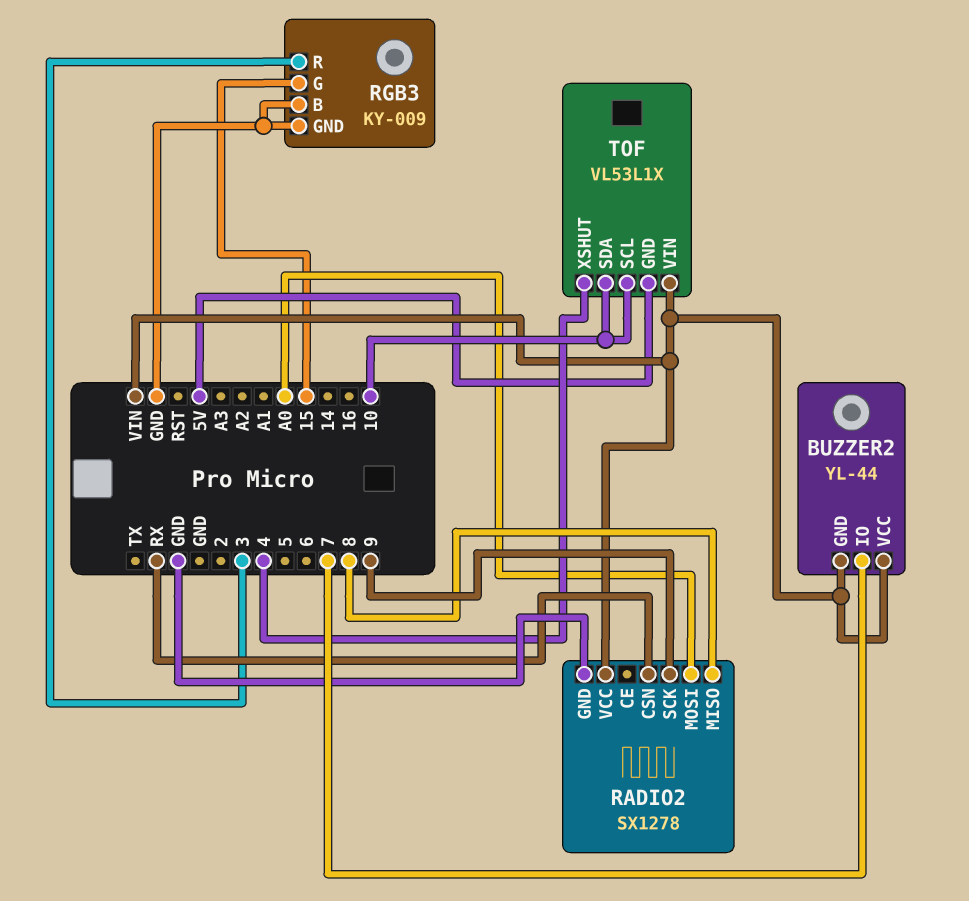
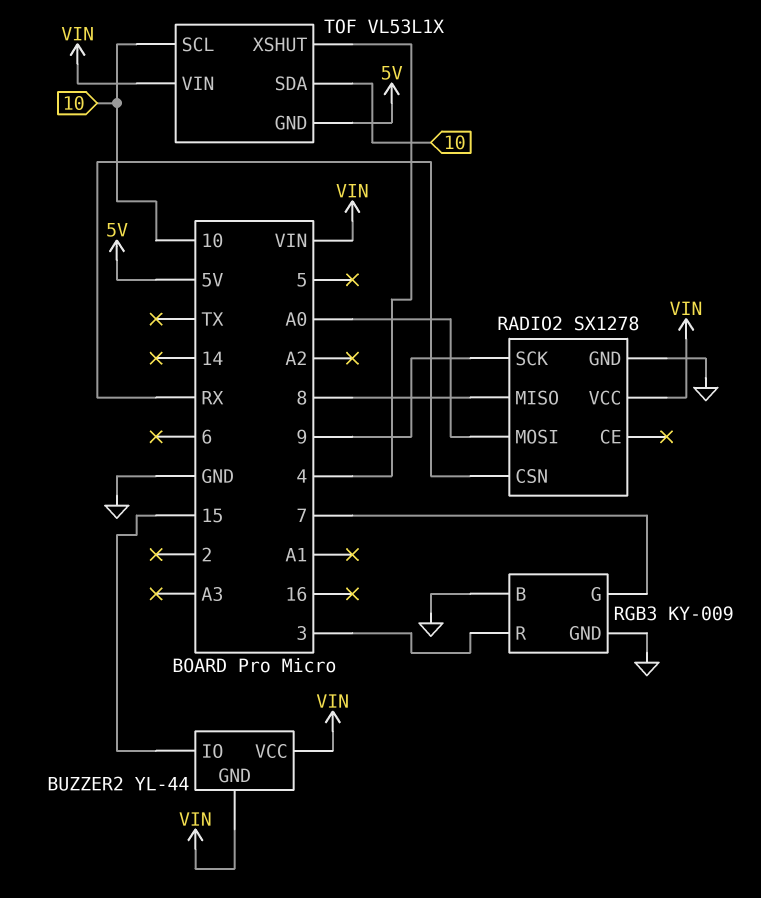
BUZZER2 pin IO: 7 -> 15
RGB3 pin G: 15 -> 7

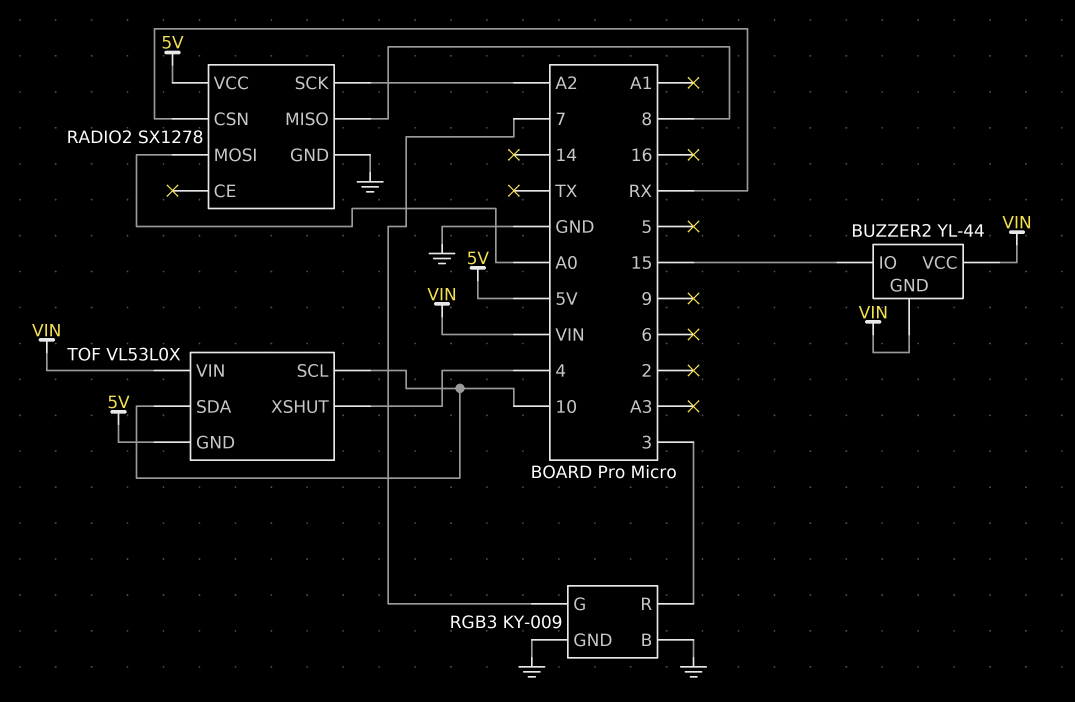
RADIO2 pin SCK: 9 -> A2
RADIO2 pin VCC: VIN -> 5V
TOF: VL53L1X -> VL53L0X

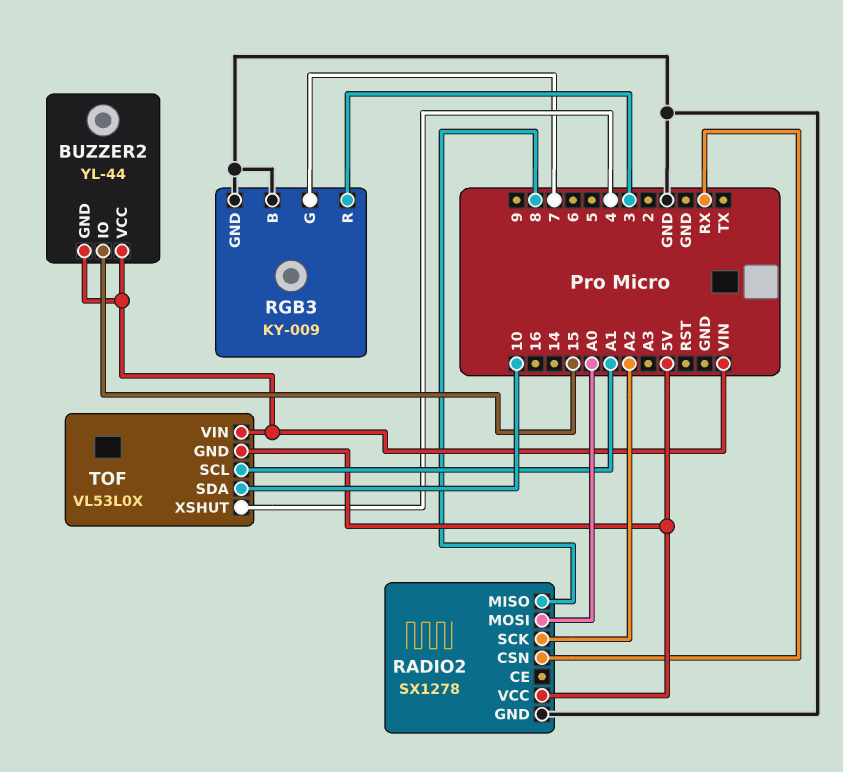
TOF pin SCL: 10 -> A1

